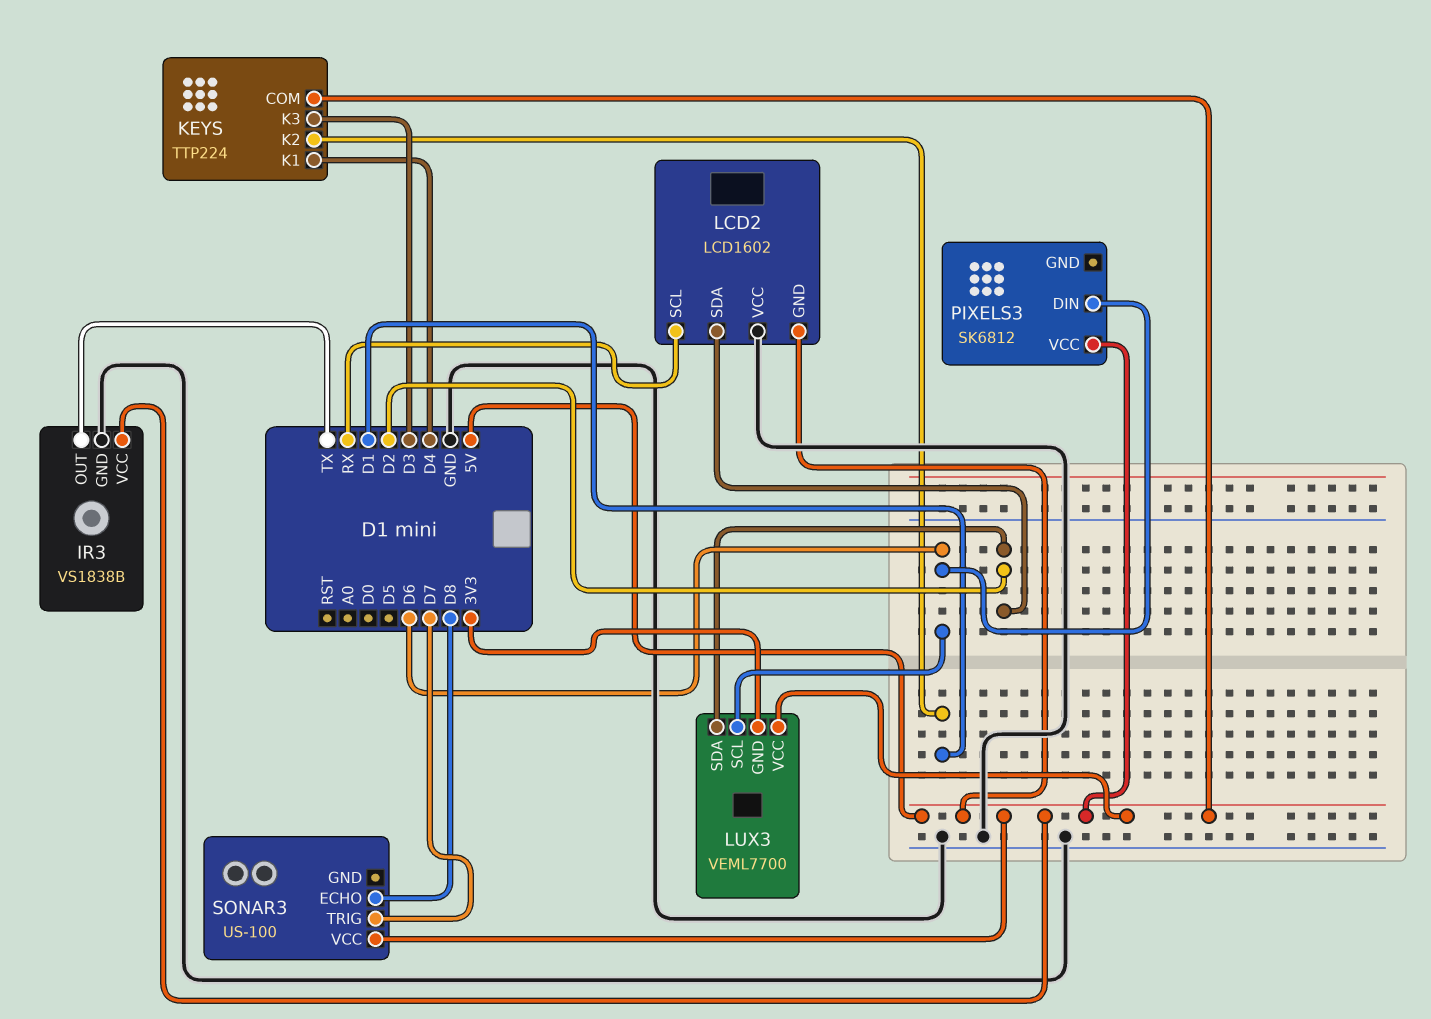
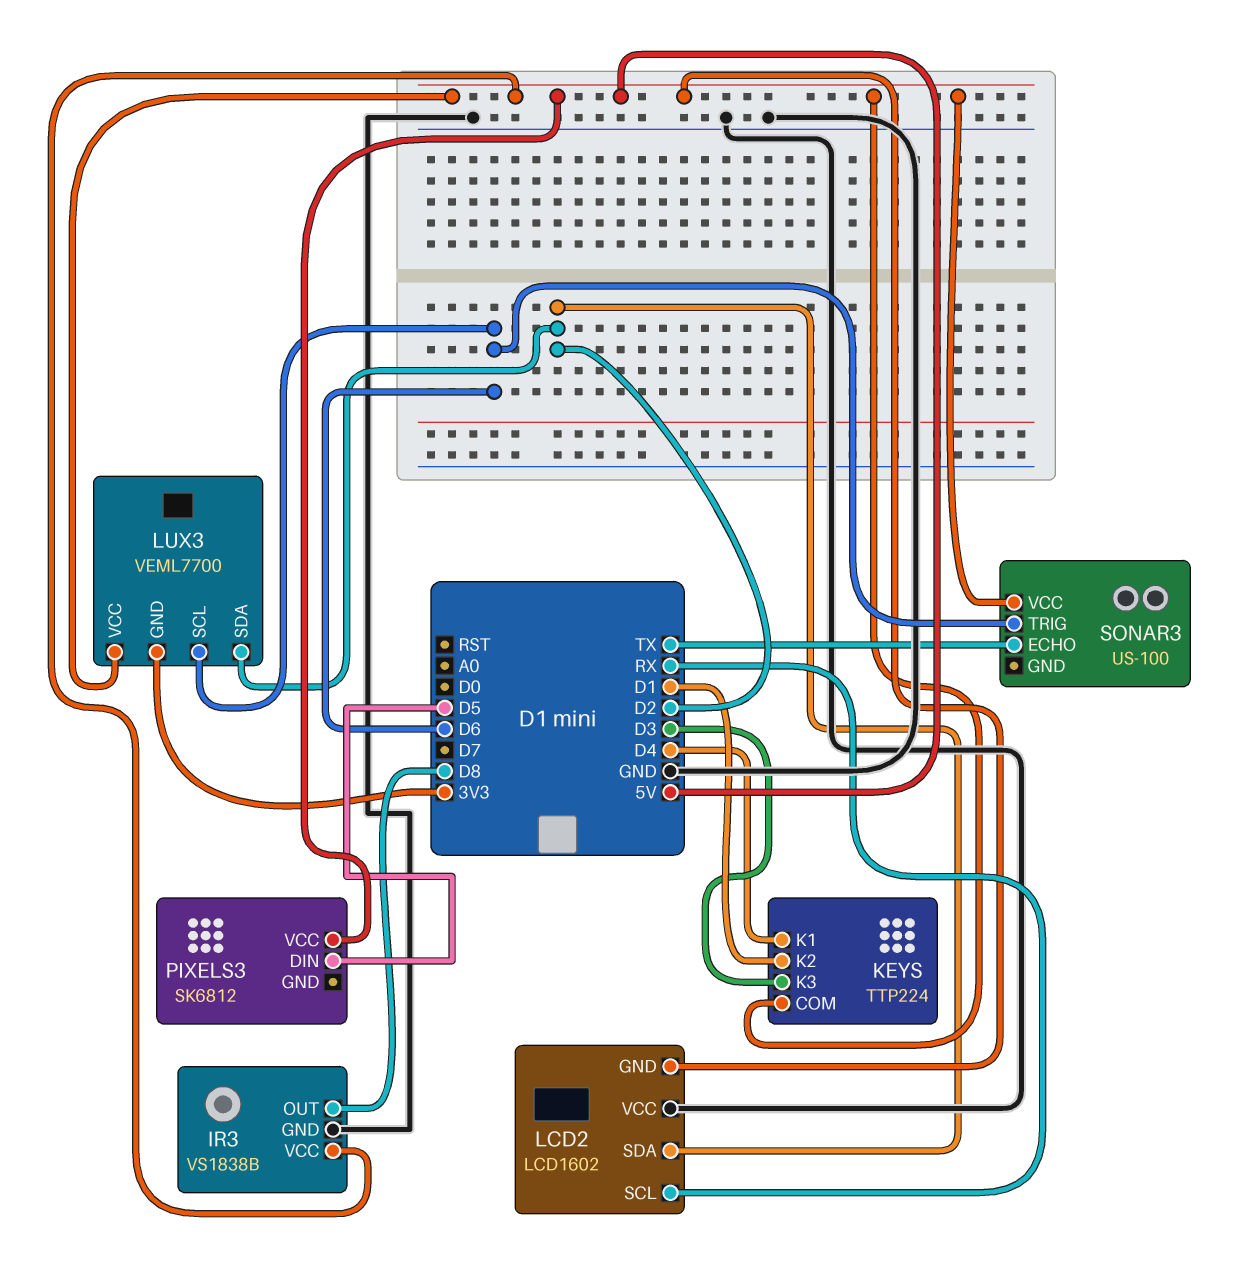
IR3 pin OUT: TX -> D8
PIXELS3 pin DIN: D6 -> D5
SONAR3 pin ECHO: D8 -> TX
SONAR3 pin TRIG: D7 -> D6

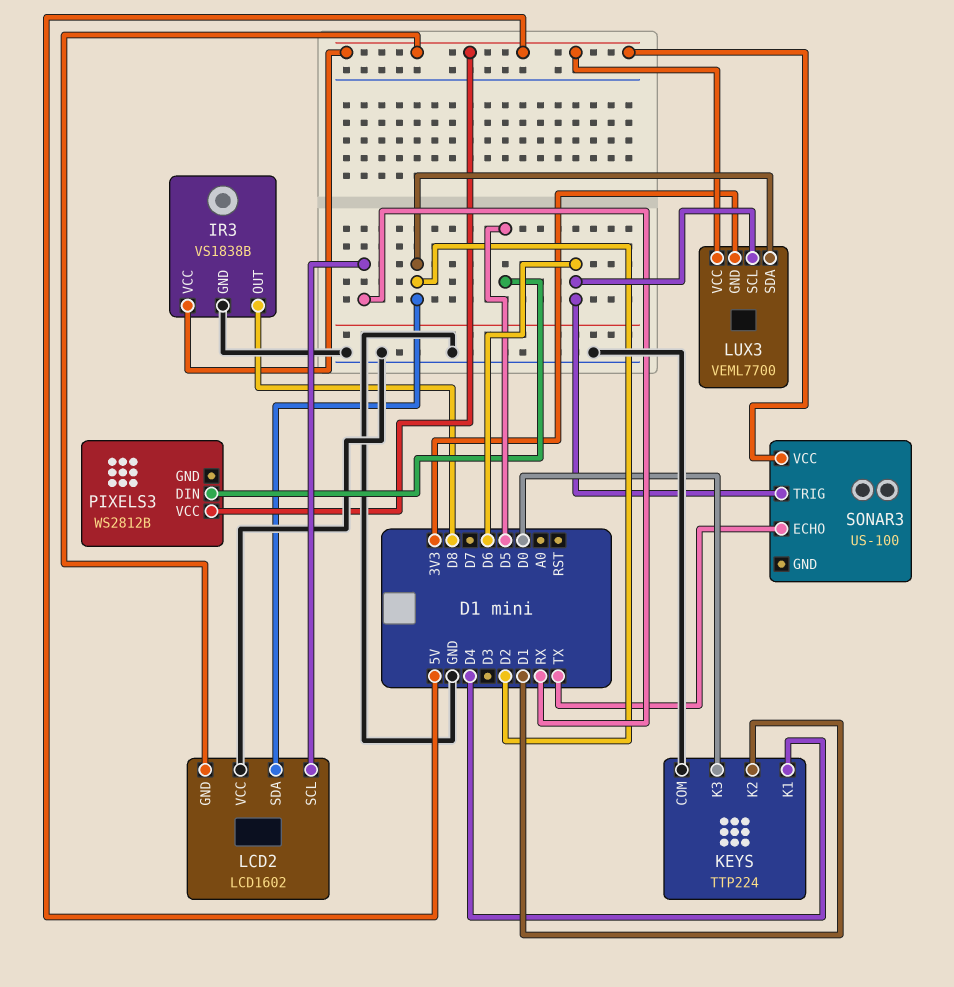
KEYS pin COM: 5V -> GND
KEYS pin K3: D3 -> D0
PIXELS3: SK6812 -> WS2812B

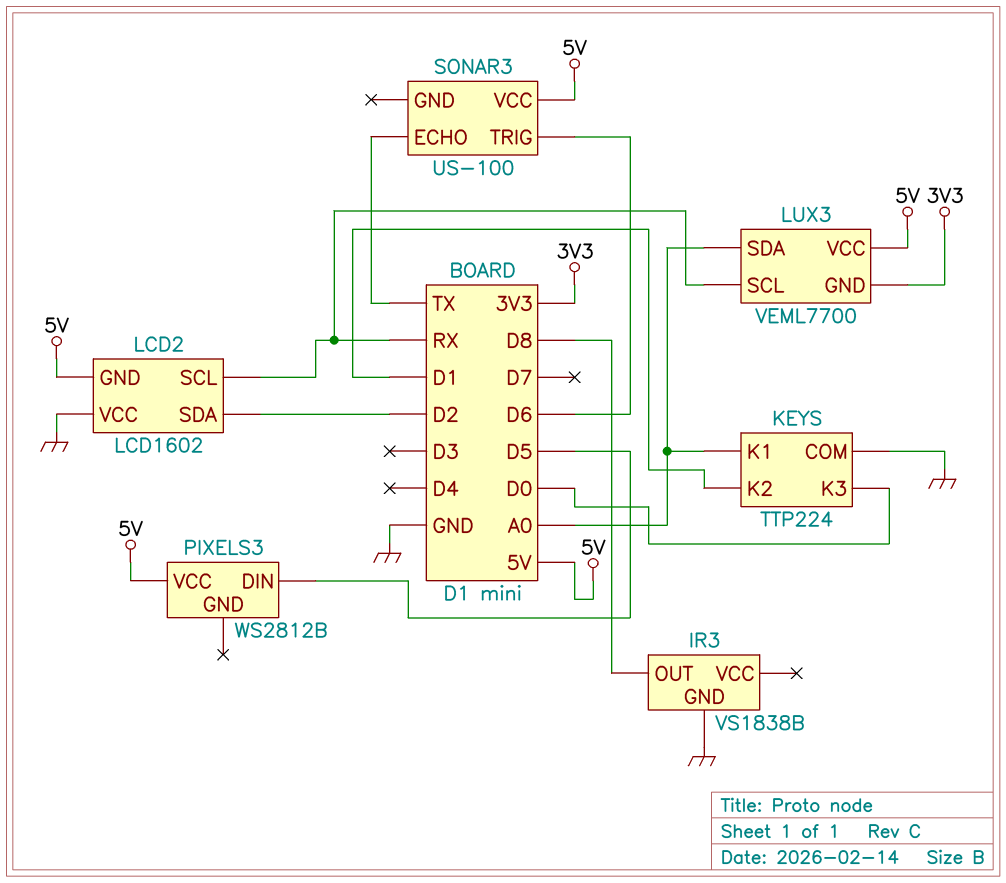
IR3 pin VCC: 5V -> none
KEYS pin K1: D4 -> A0
LUX3 pin SCL: D6 -> RX
LUX3 pin SDA: D2 -> A0

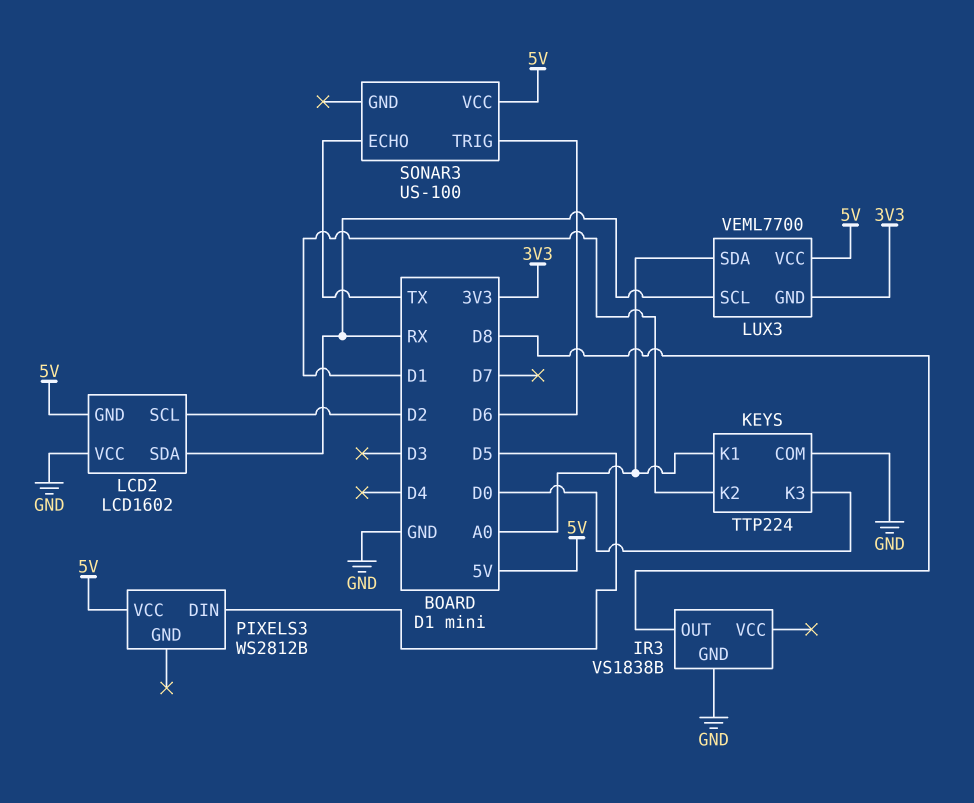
LCD2 pin SCL: RX -> D2
LCD2 pin SDA: D2 -> RX

